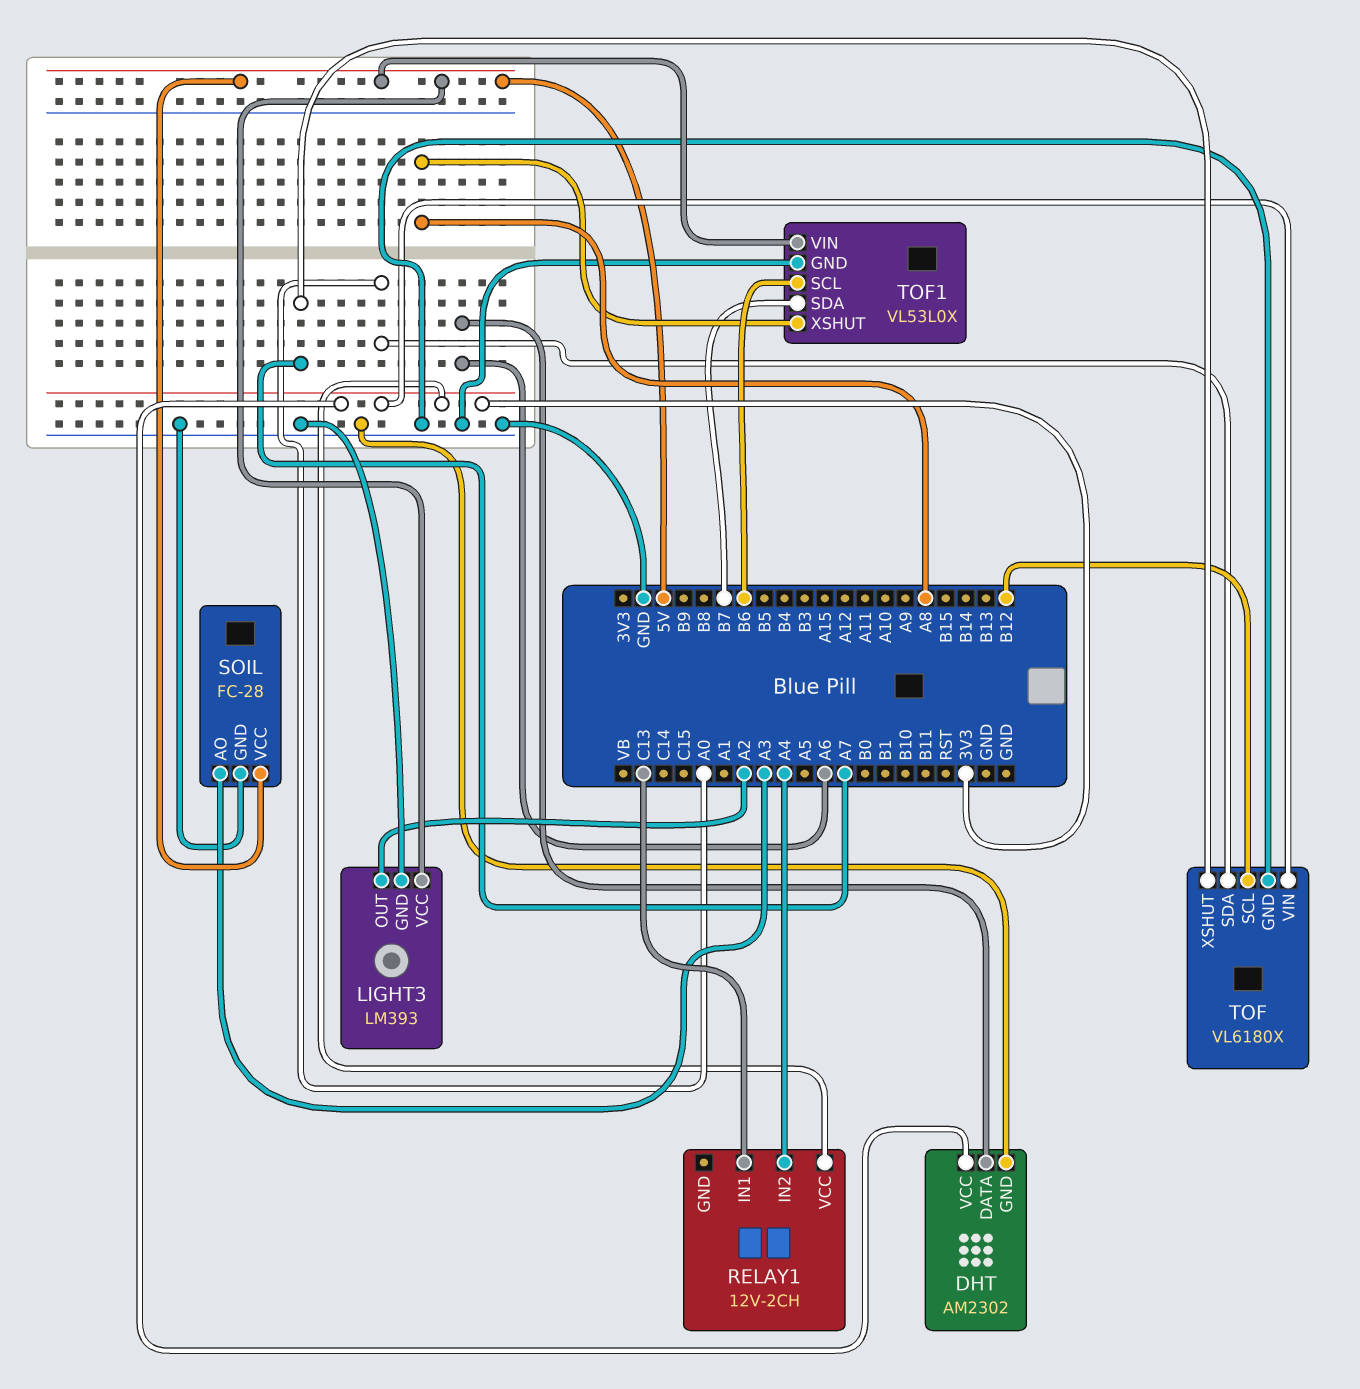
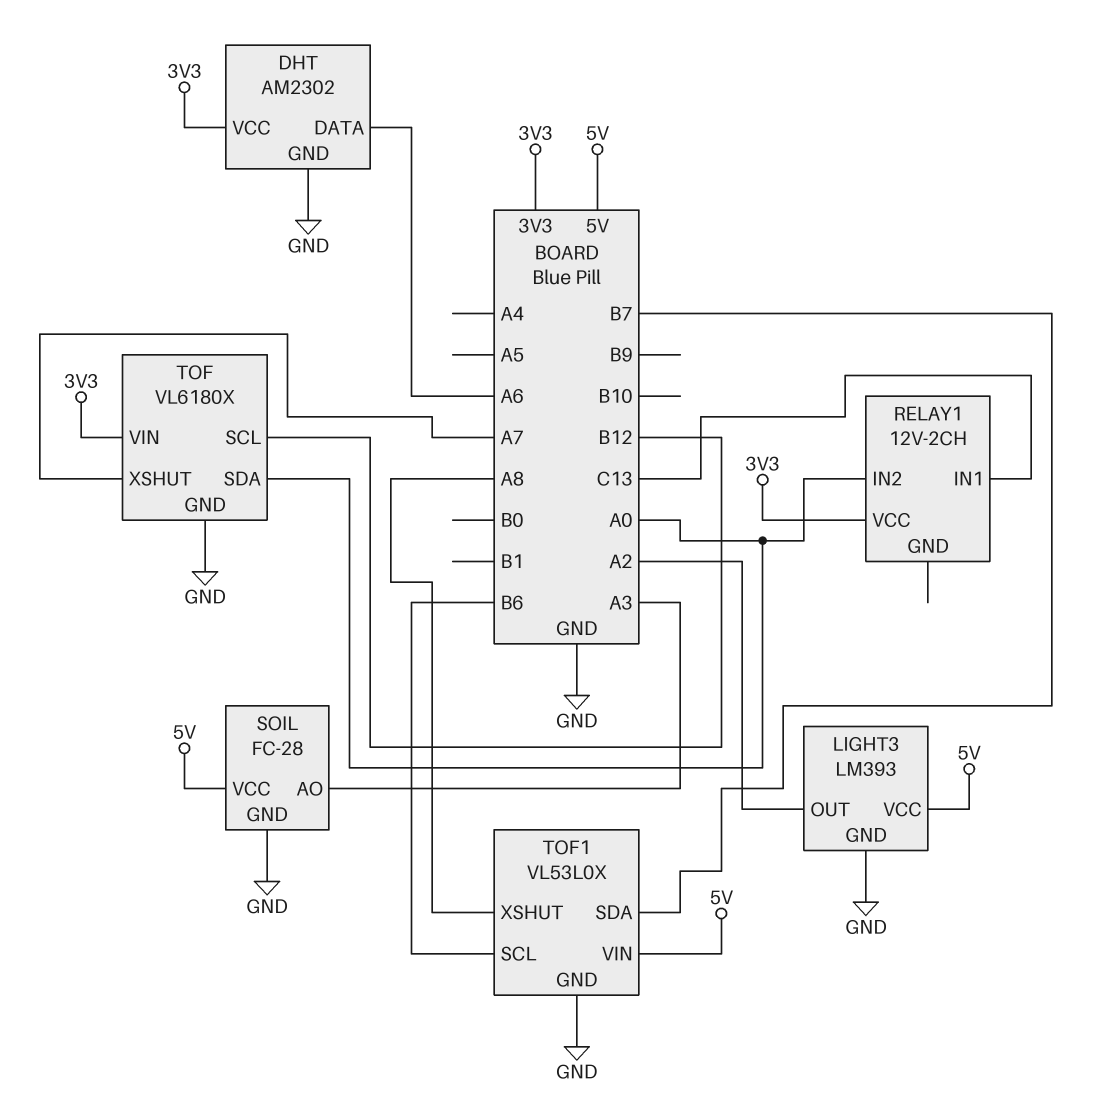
RELAY1 pin IN2: A4 -> A0

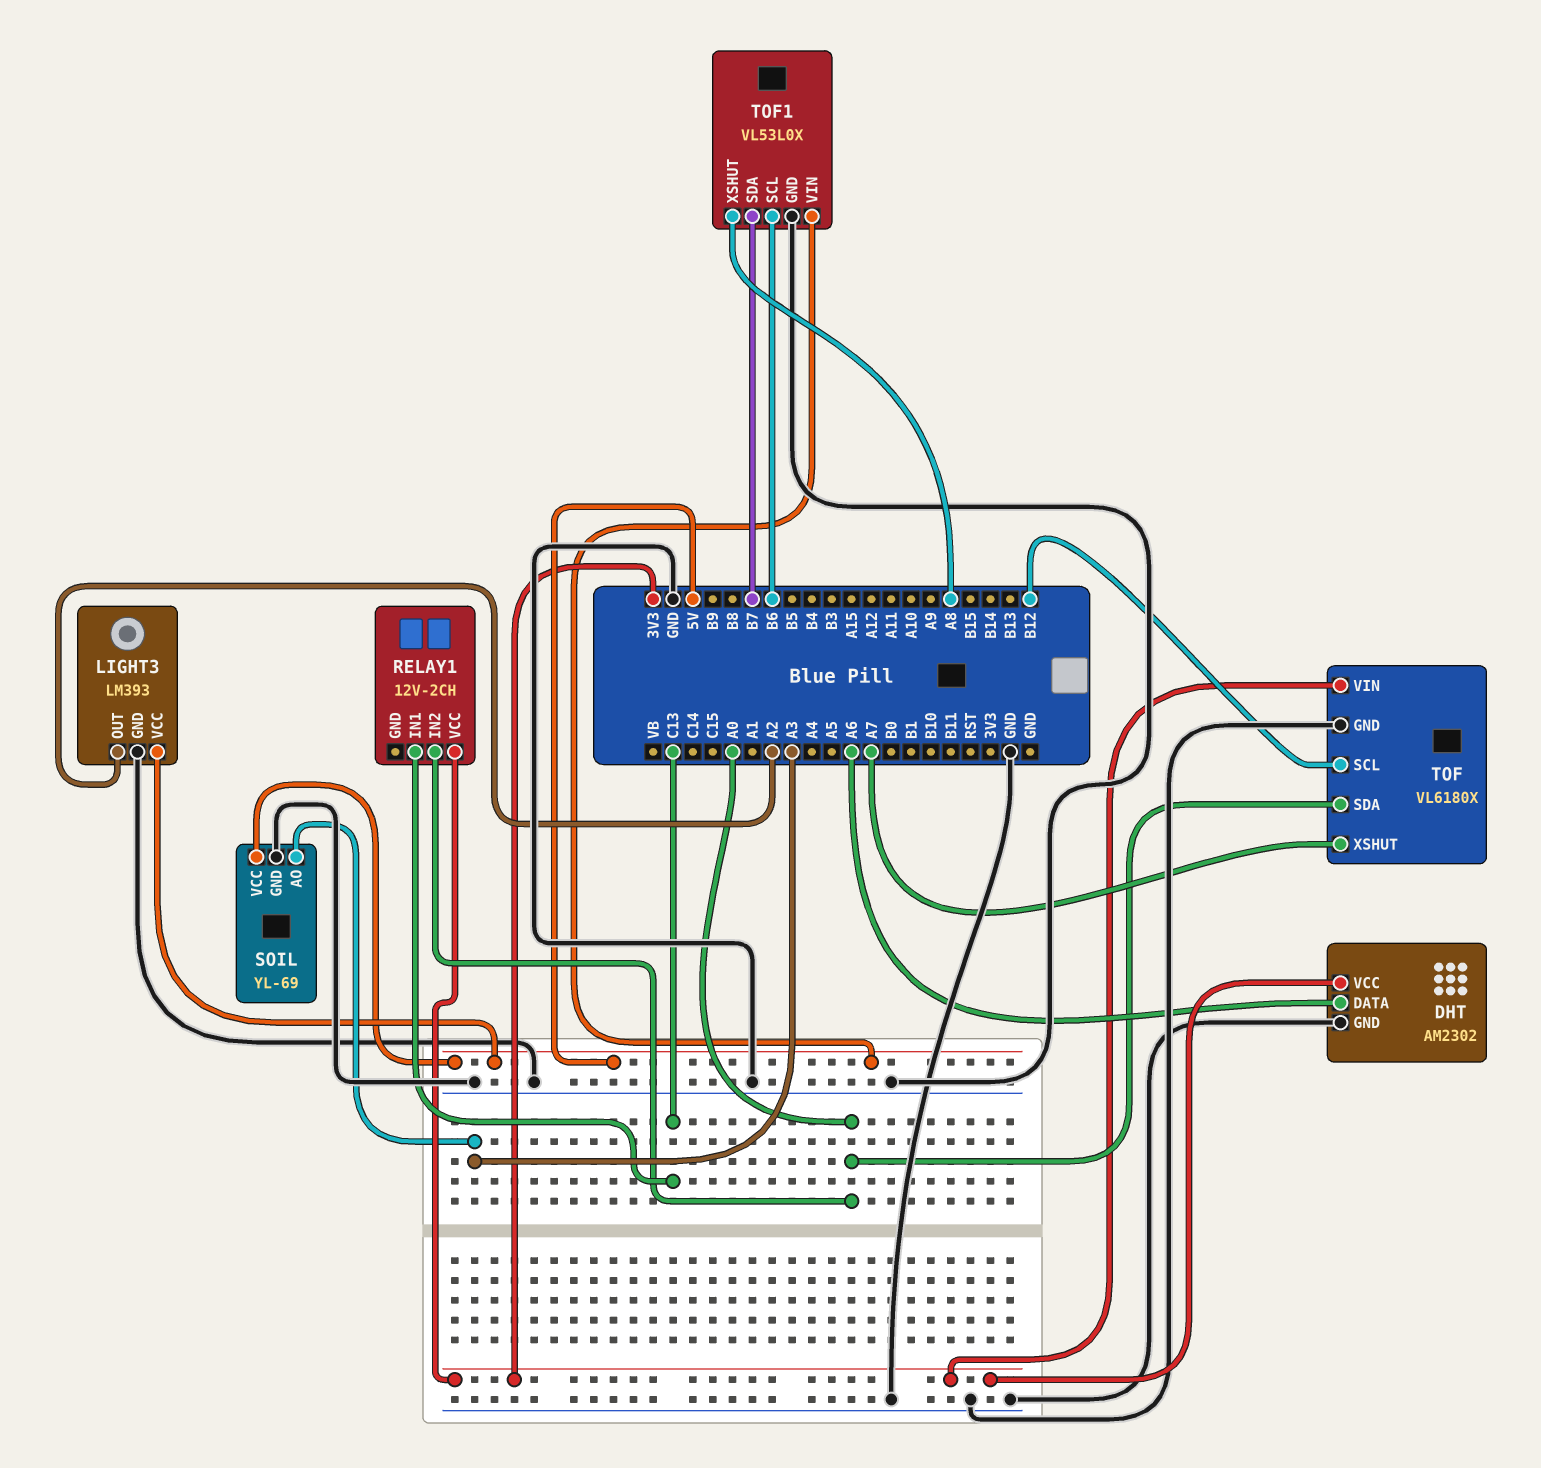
SOIL: FC-28 -> YL-69

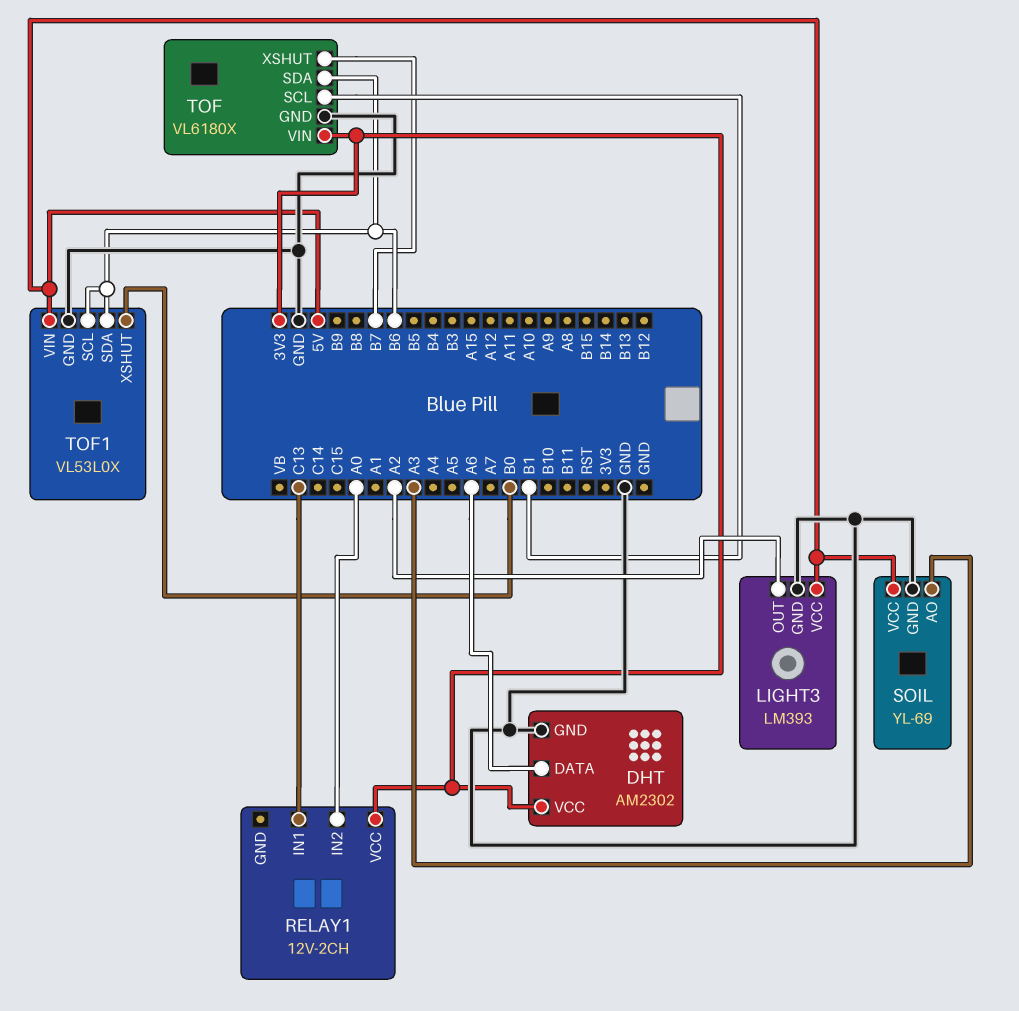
TOF pin SCL: B12 -> B1
TOF pin SDA: A0 -> B6
TOF pin XSHUT: A7 -> B7
TOF1 pin SDA: B7 -> B6
TOF1 pin XSHUT: A8 -> B0

